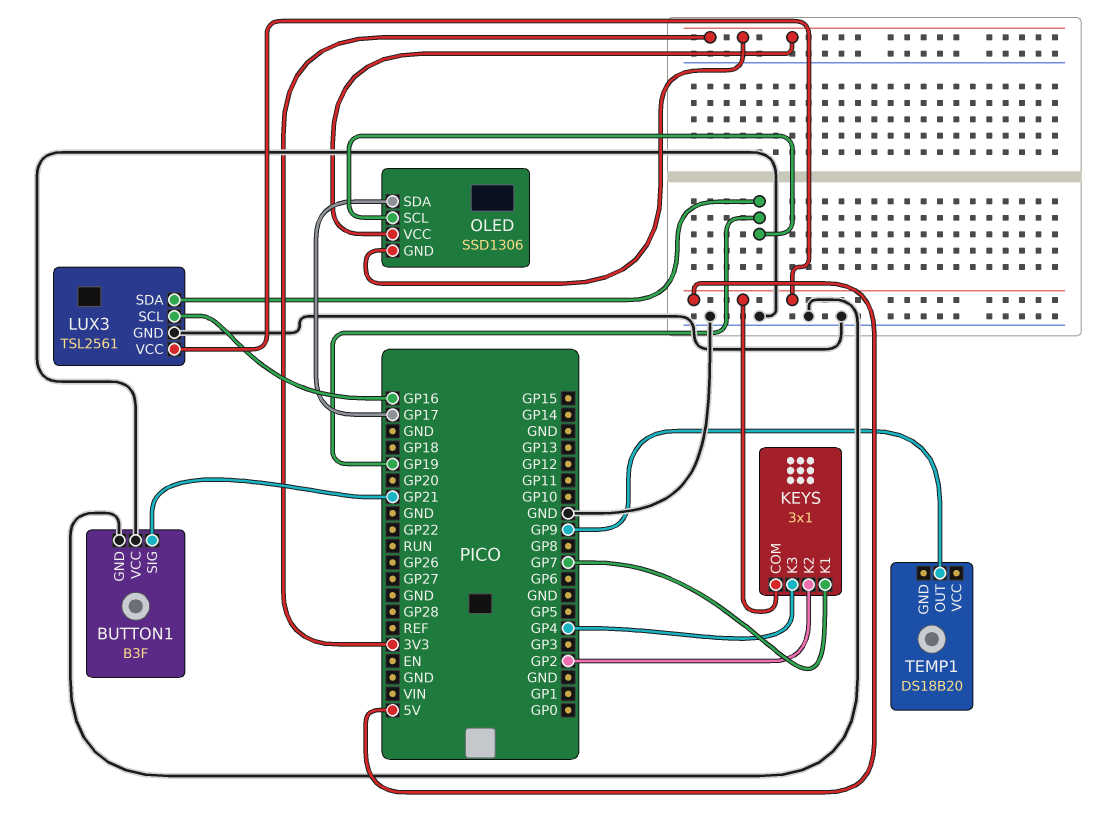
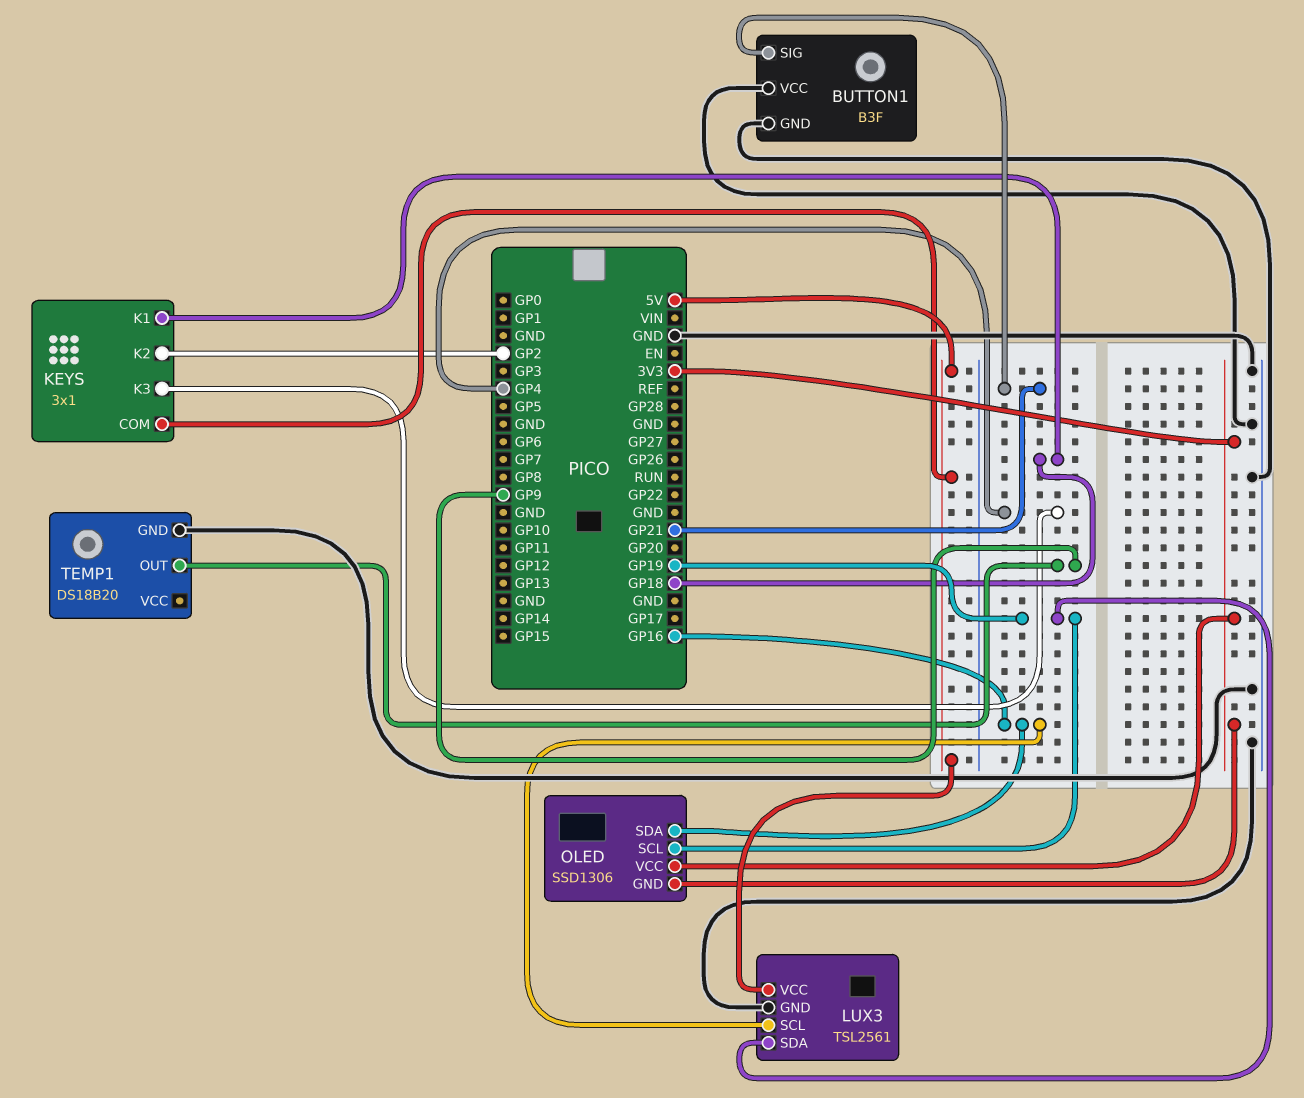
KEYS pin K1: GP7 -> GP18
OLED pin SDA: GP17 -> GP16
TEMP1 pin GND: none -> GND

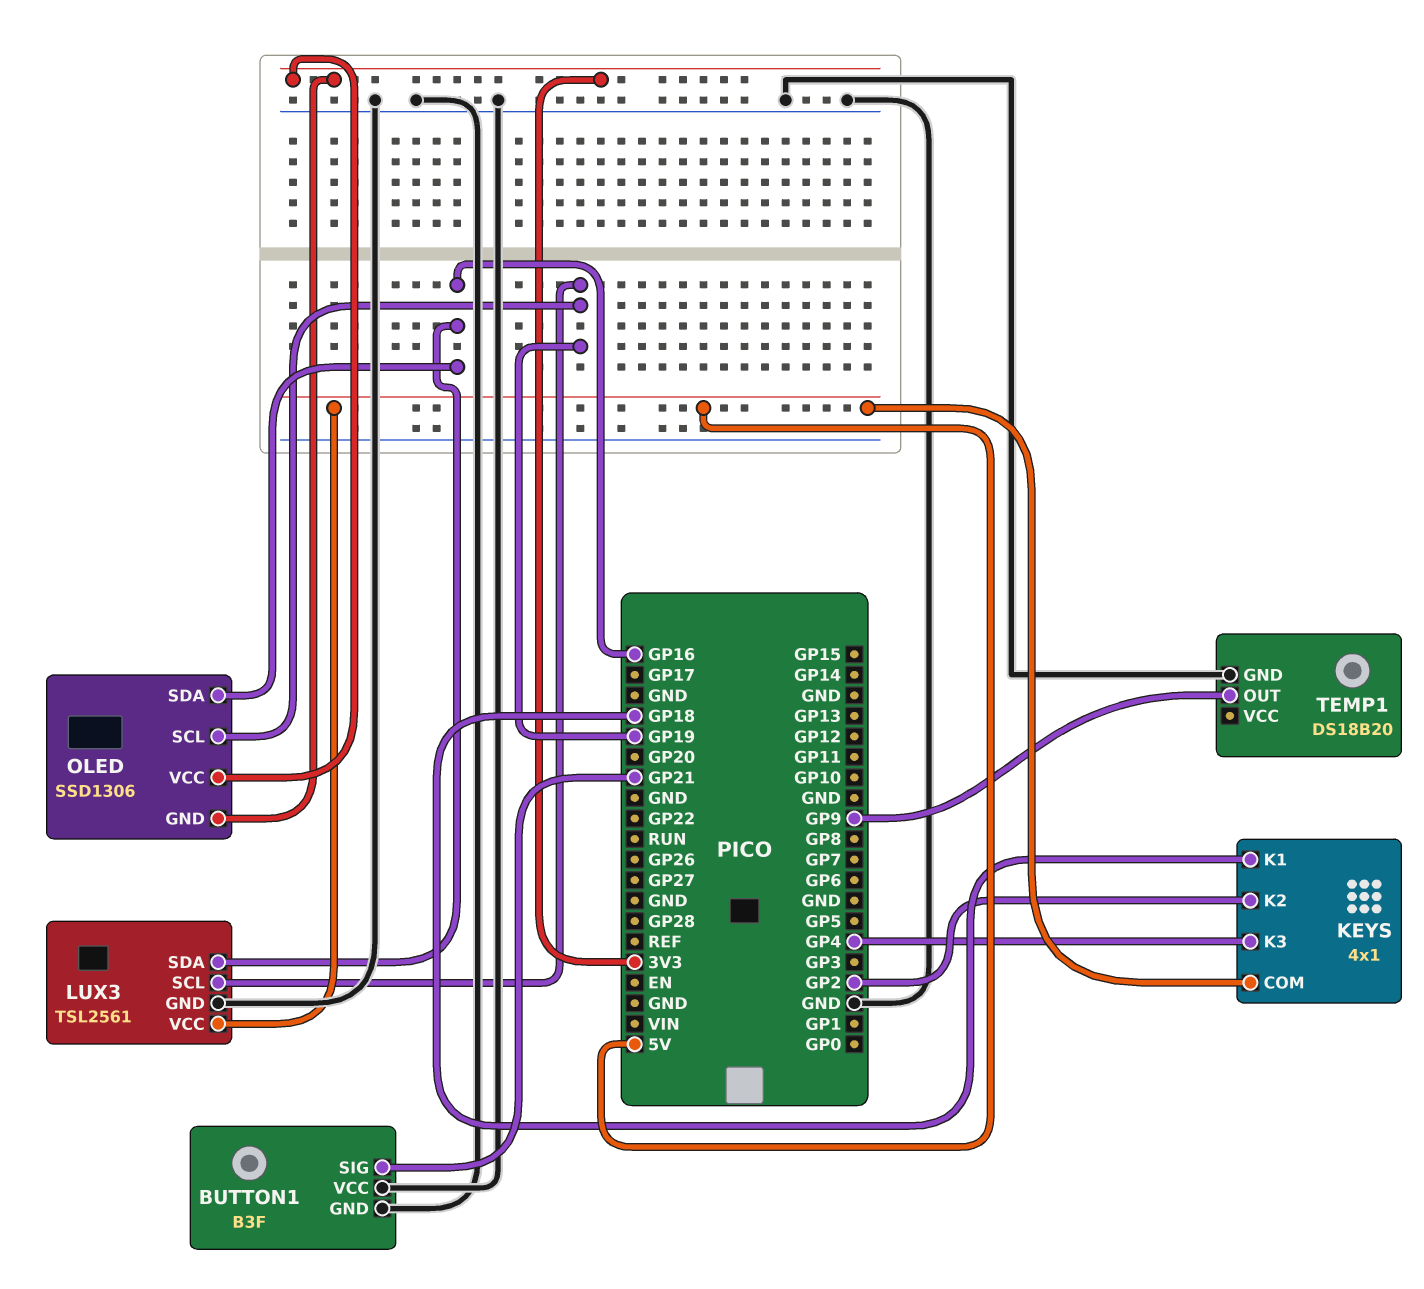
KEYS: 3x1 -> 4x1
LUX3 pin SCL: GP16 -> GP19
LUX3 pin SDA: GP19 -> GP16

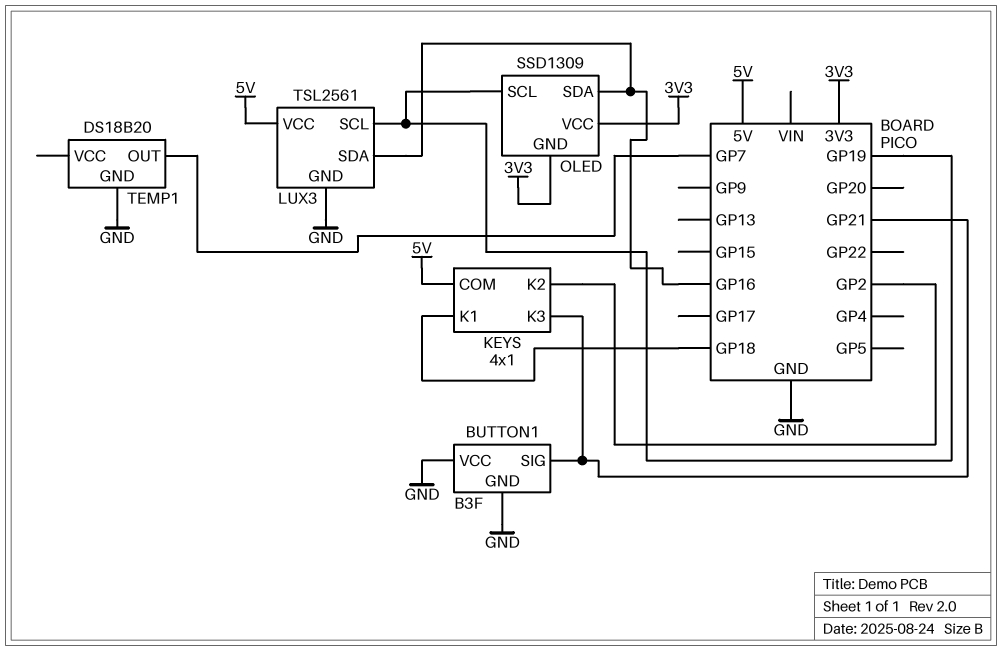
KEYS pin K3: GP4 -> GP21
OLED: SSD1306 -> SSD1309
TEMP1 pin OUT: GP9 -> GP7

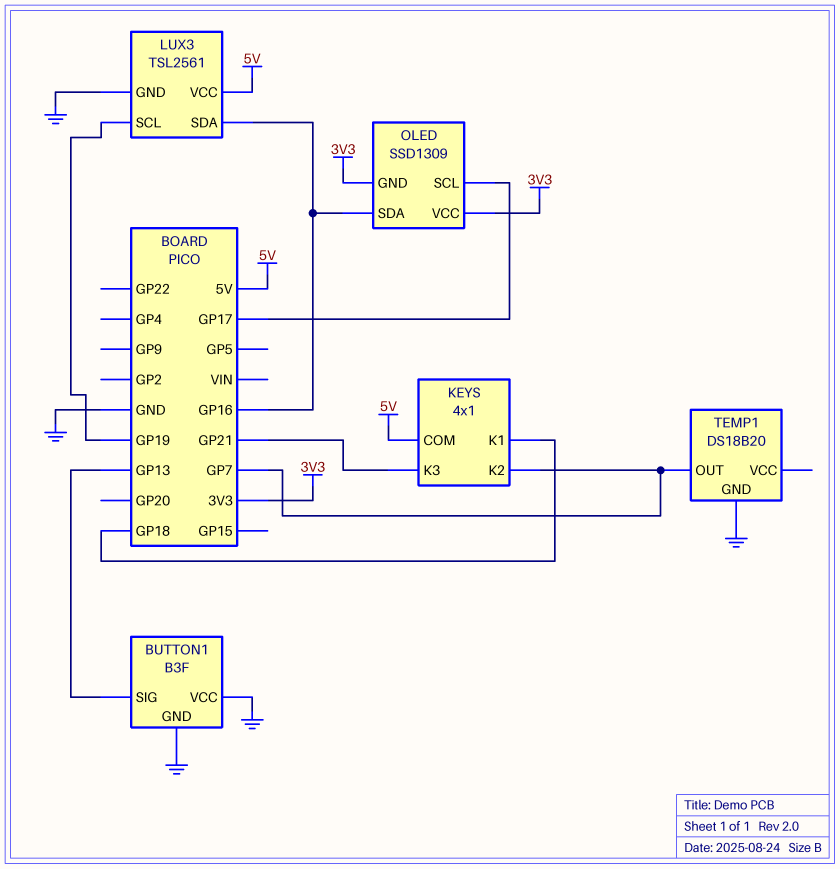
BUTTON1 pin SIG: GP21 -> GP13
KEYS pin K2: GP2 -> GP7
OLED pin SCL: GP19 -> GP17

